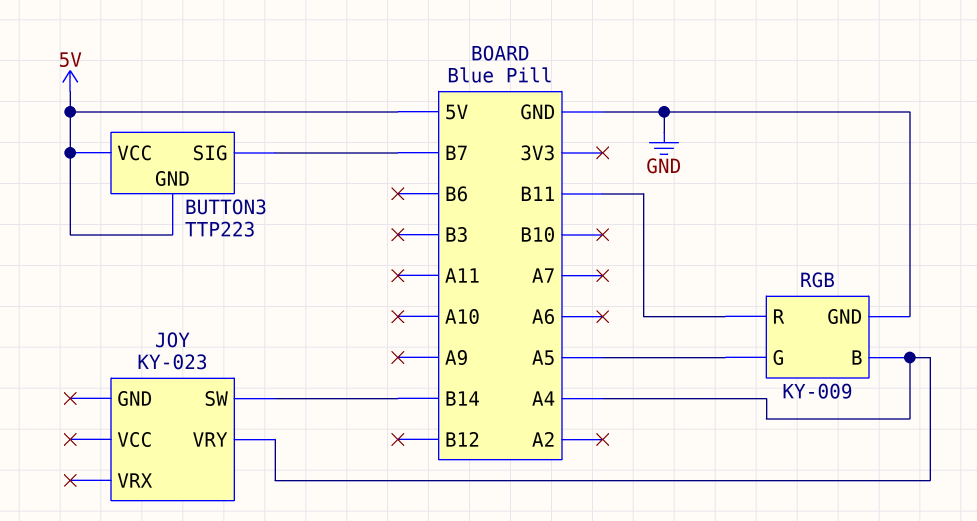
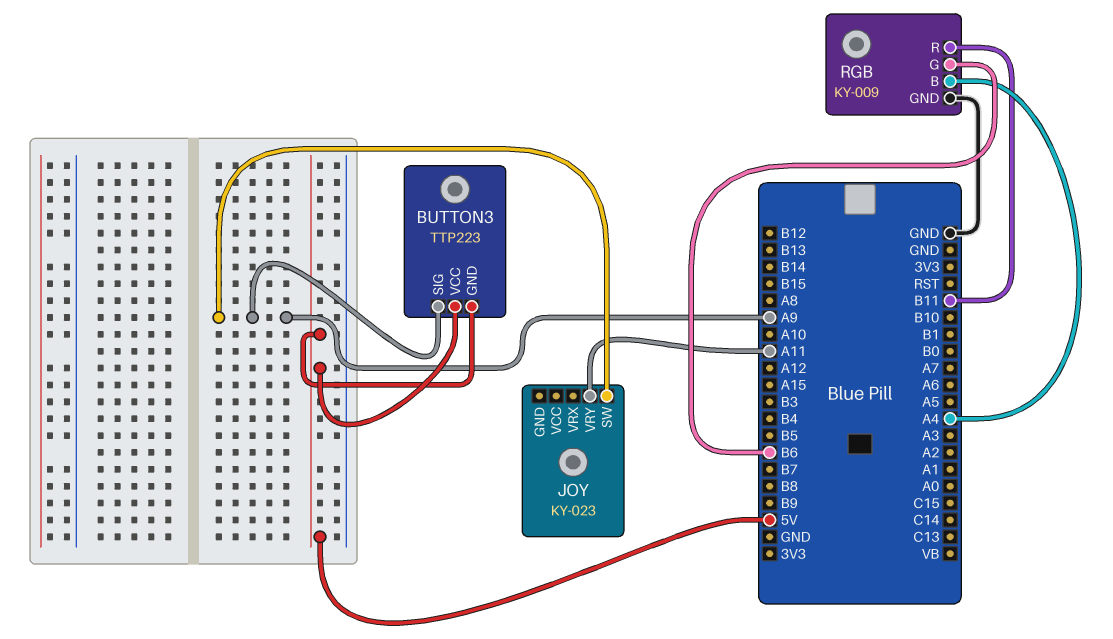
BUTTON3 pin SIG: B7 -> A9
JOY pin SW: B14 -> A9
JOY pin VRY: A4 -> A11
RGB pin G: A5 -> B6

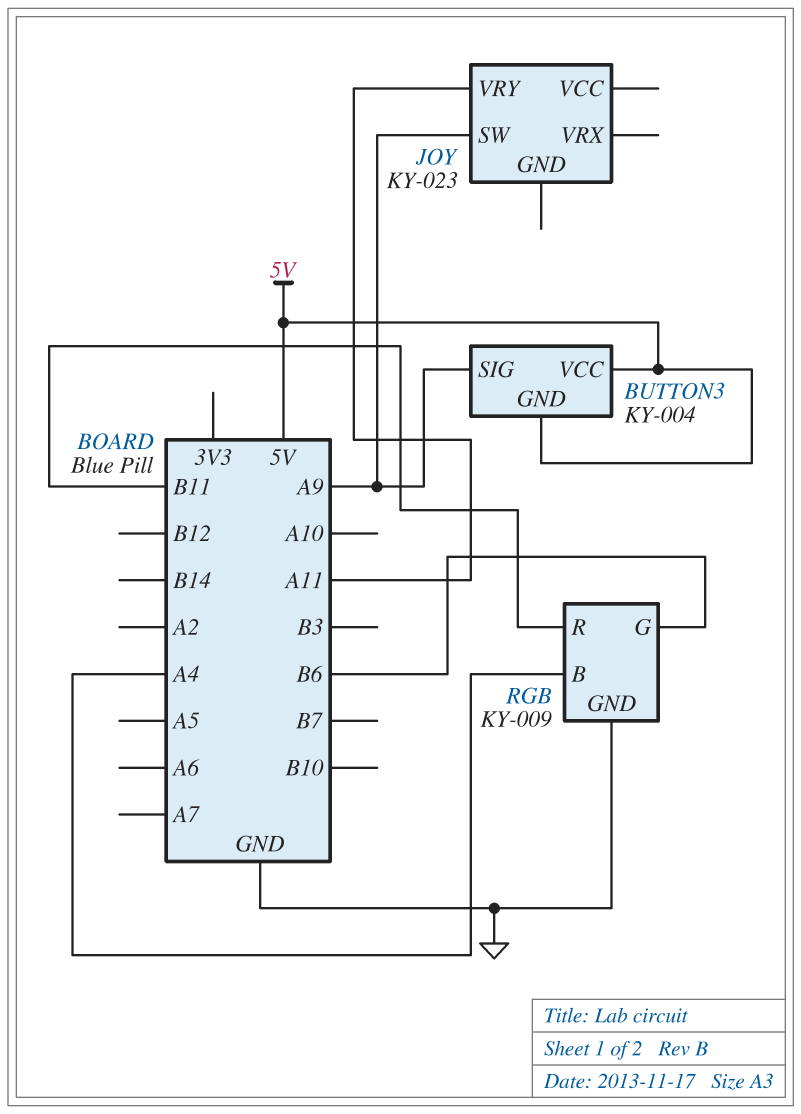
BUTTON3: TTP223 -> KY-004

